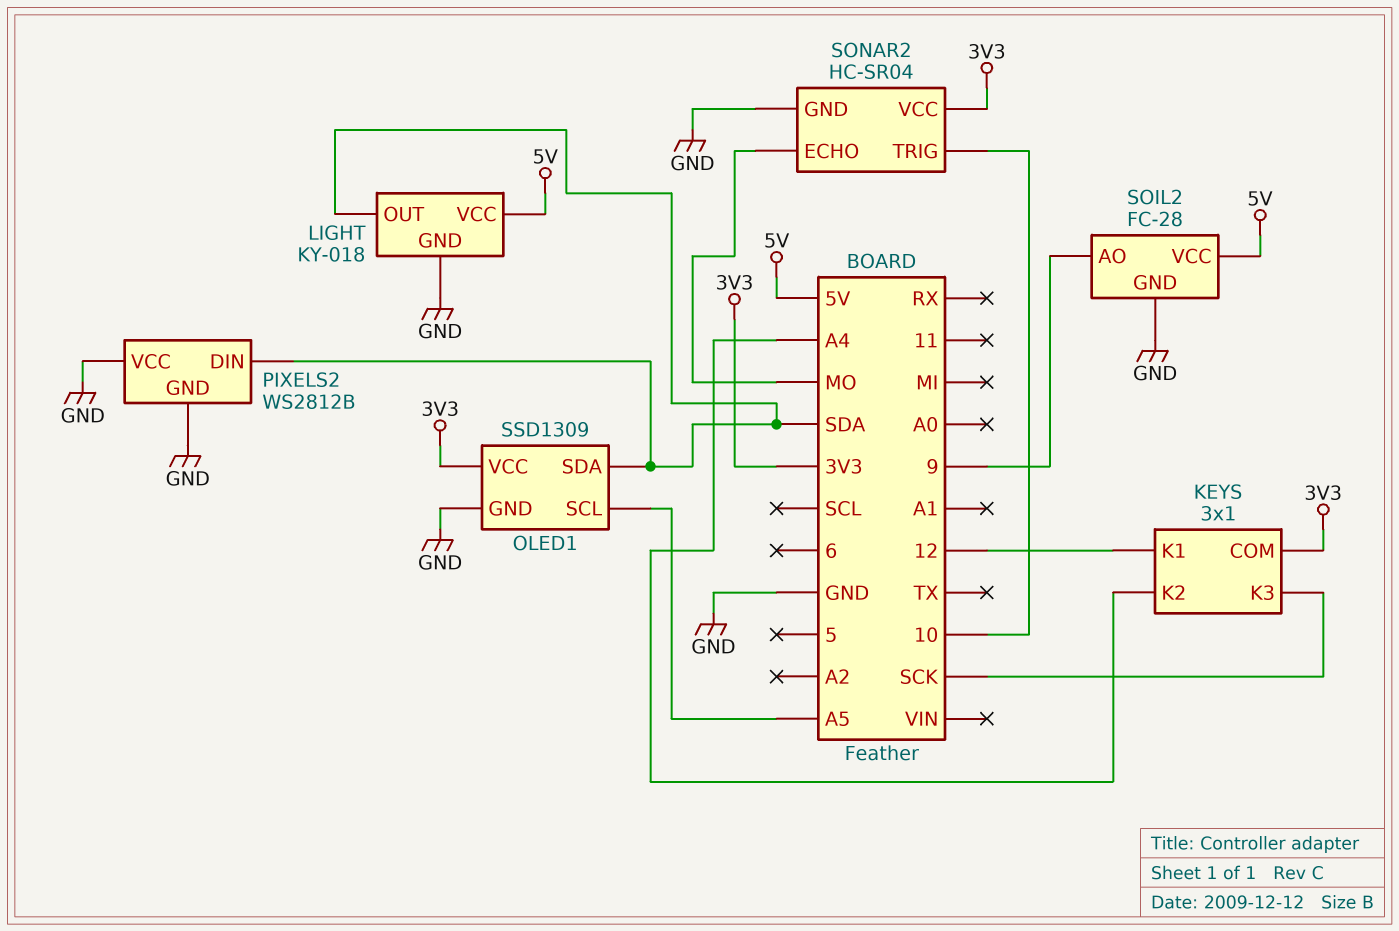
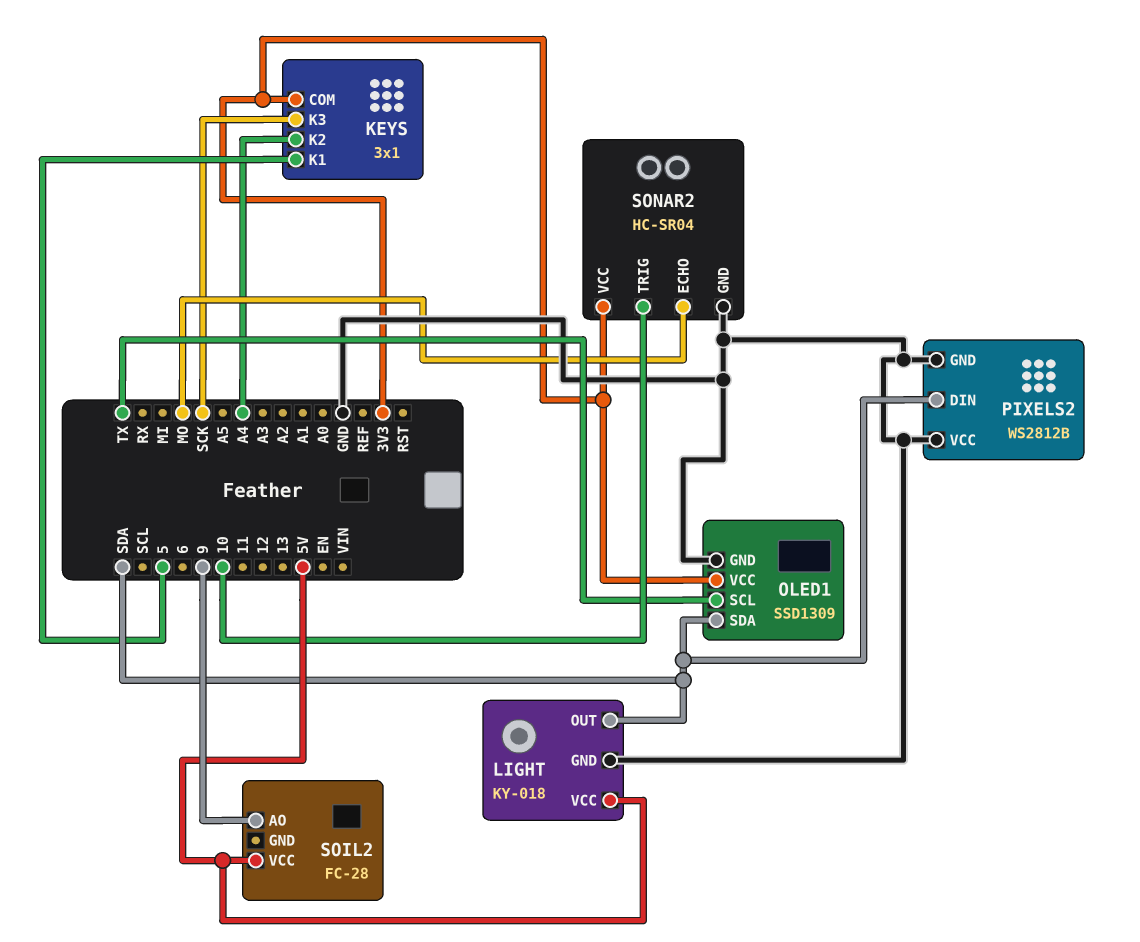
KEYS pin K1: 12 -> 5
OLED1 pin SCL: A5 -> TX
SOIL2 pin GND: GND -> none

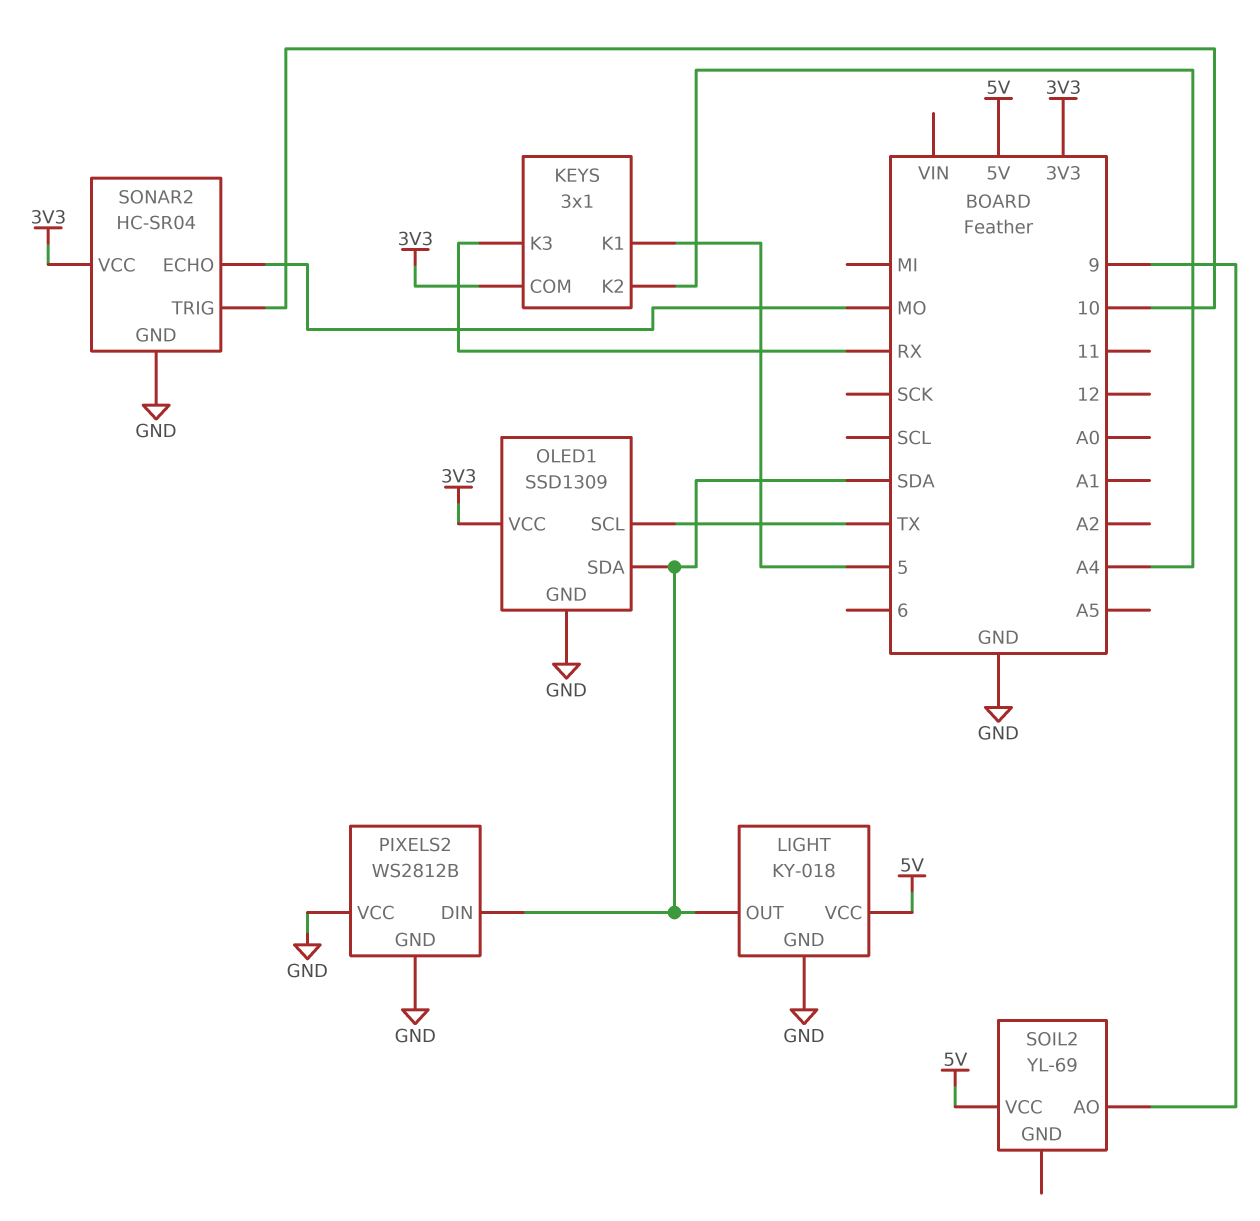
KEYS pin K3: SCK -> RX
SOIL2: FC-28 -> YL-69

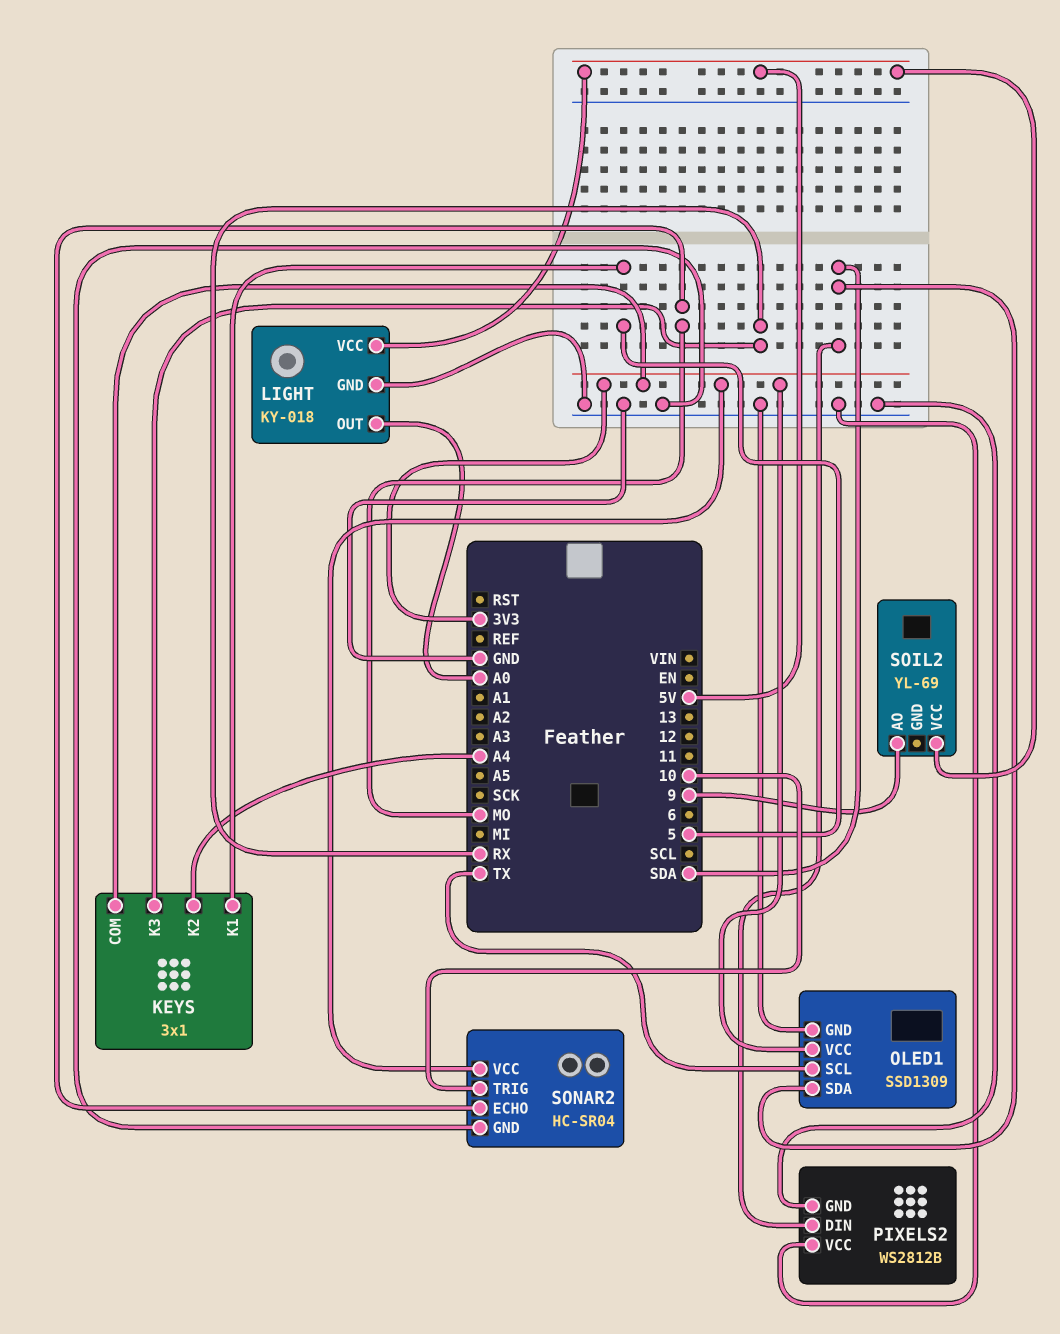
LIGHT pin OUT: SDA -> A0

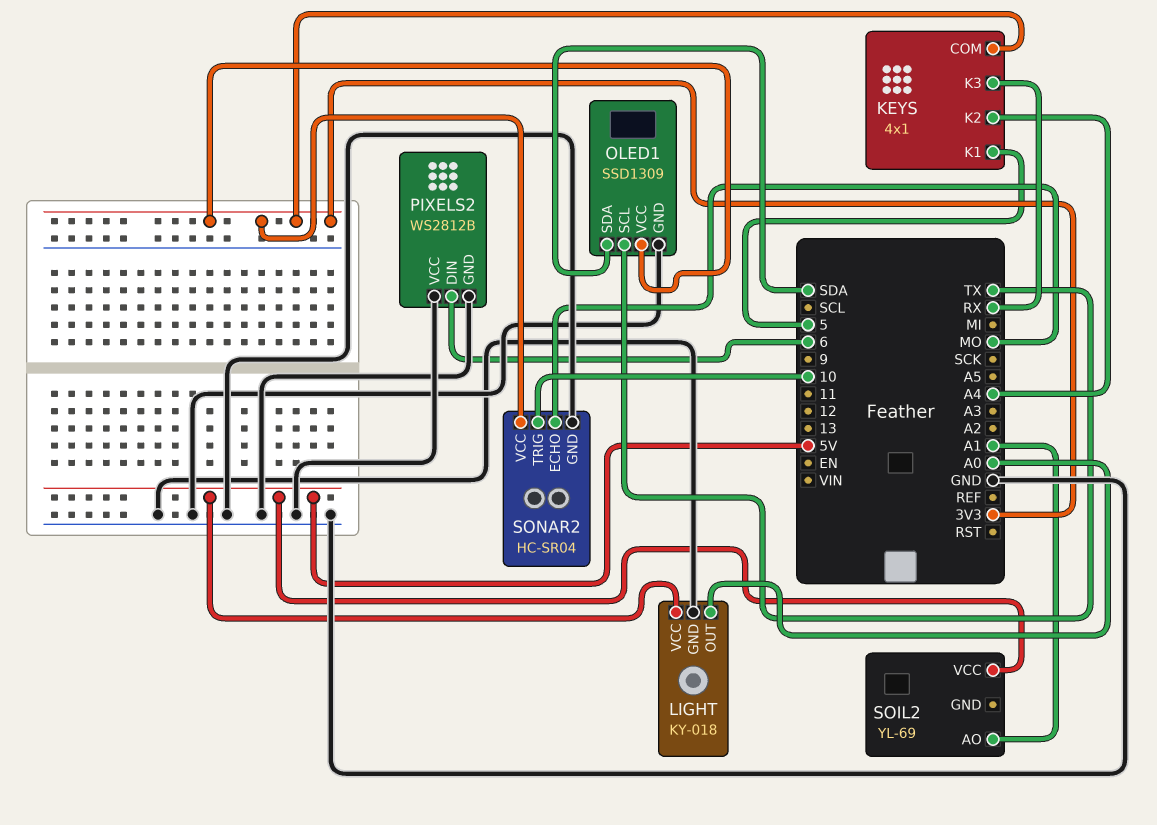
KEYS: 3x1 -> 4x1
PIXELS2 pin DIN: SDA -> 6
SOIL2 pin AO: 9 -> A1

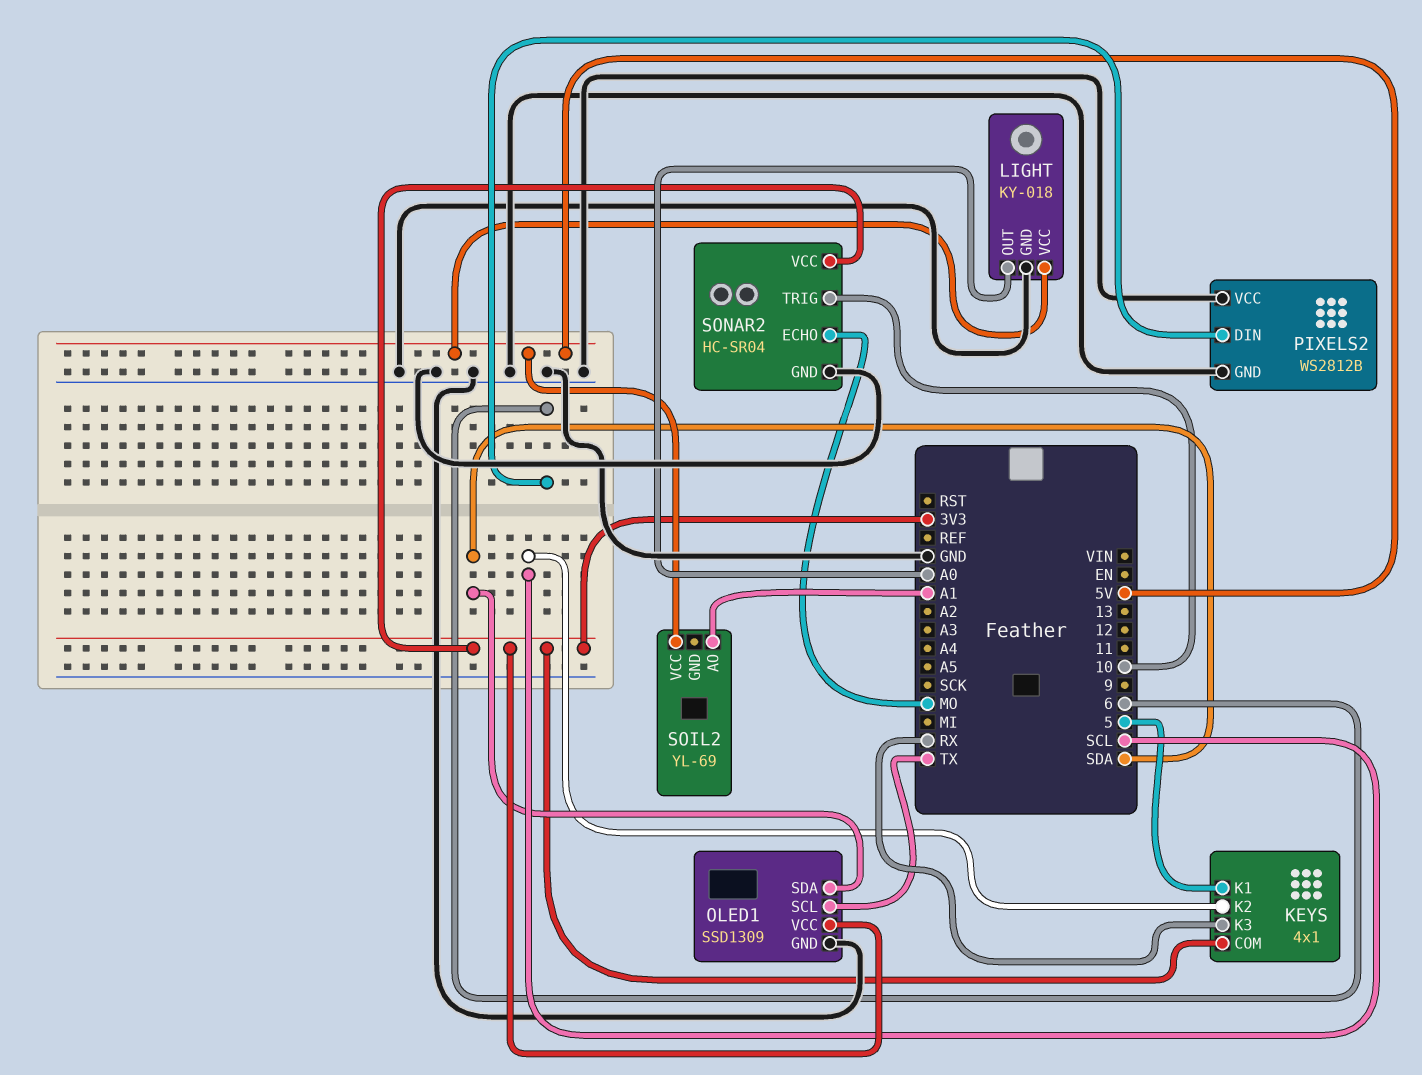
KEYS pin K2: A4 -> SCL

